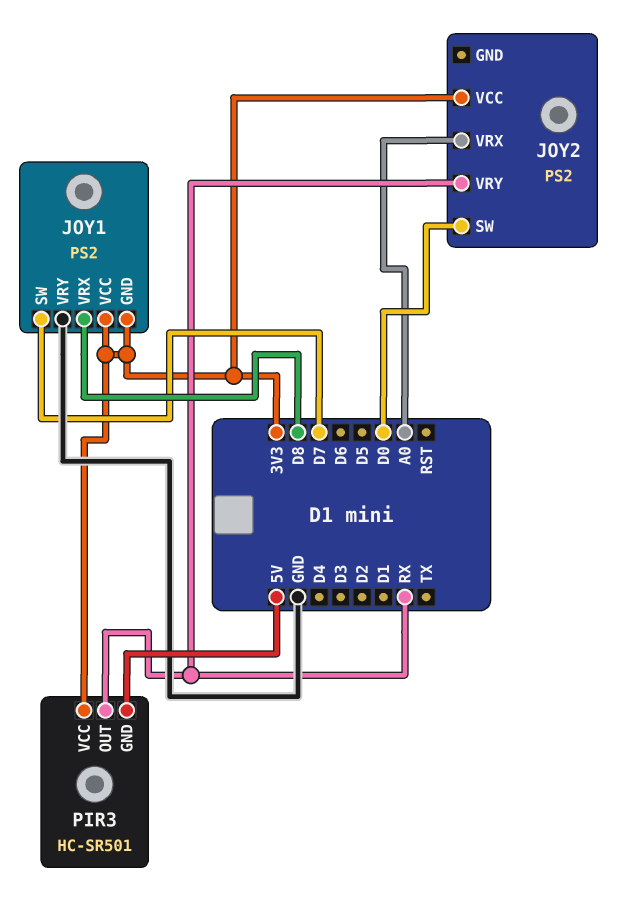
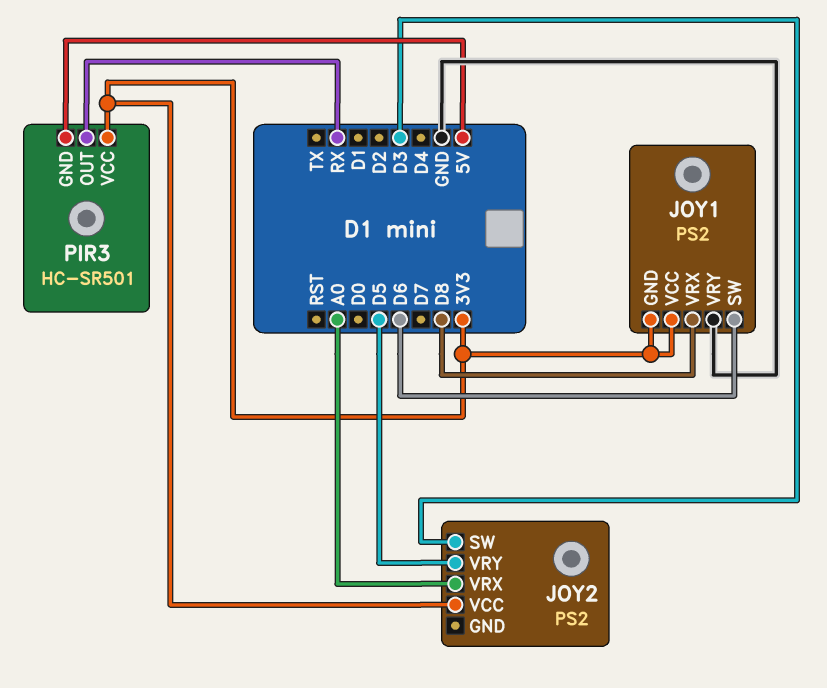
JOY1 pin SW: D7 -> D6
JOY2 pin SW: D0 -> D3
JOY2 pin VRY: RX -> D5

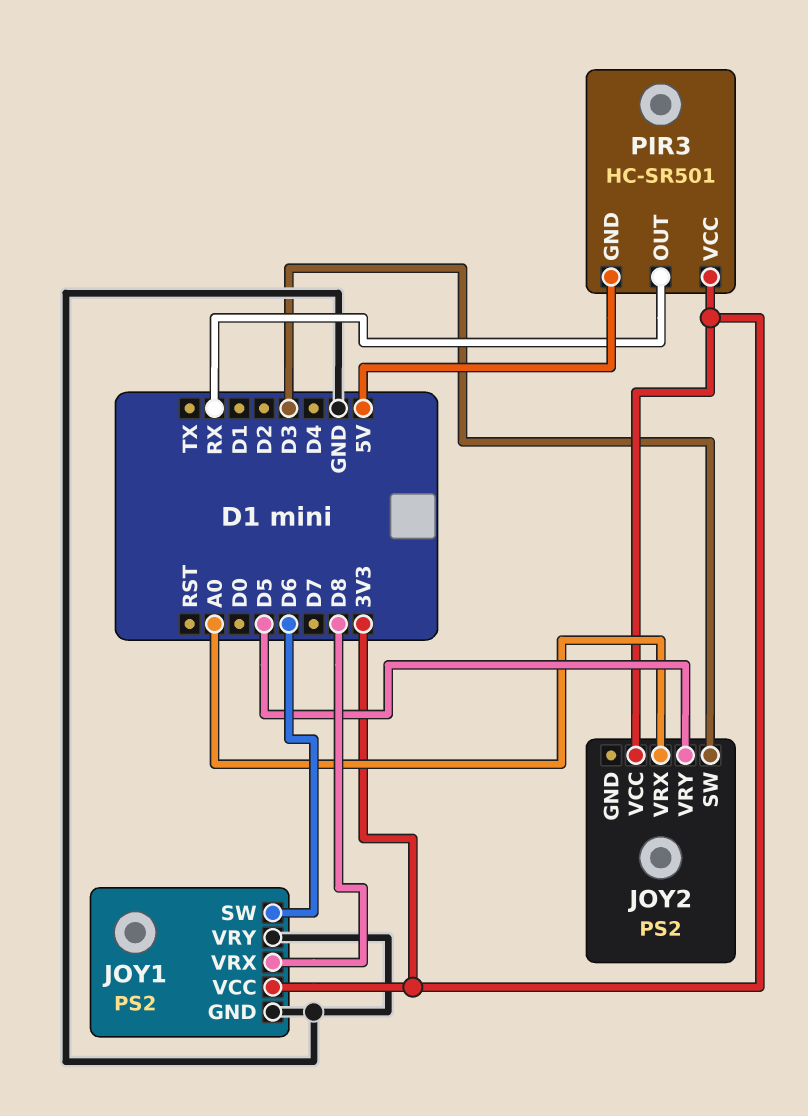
JOY1 pin GND: 3V3 -> GND

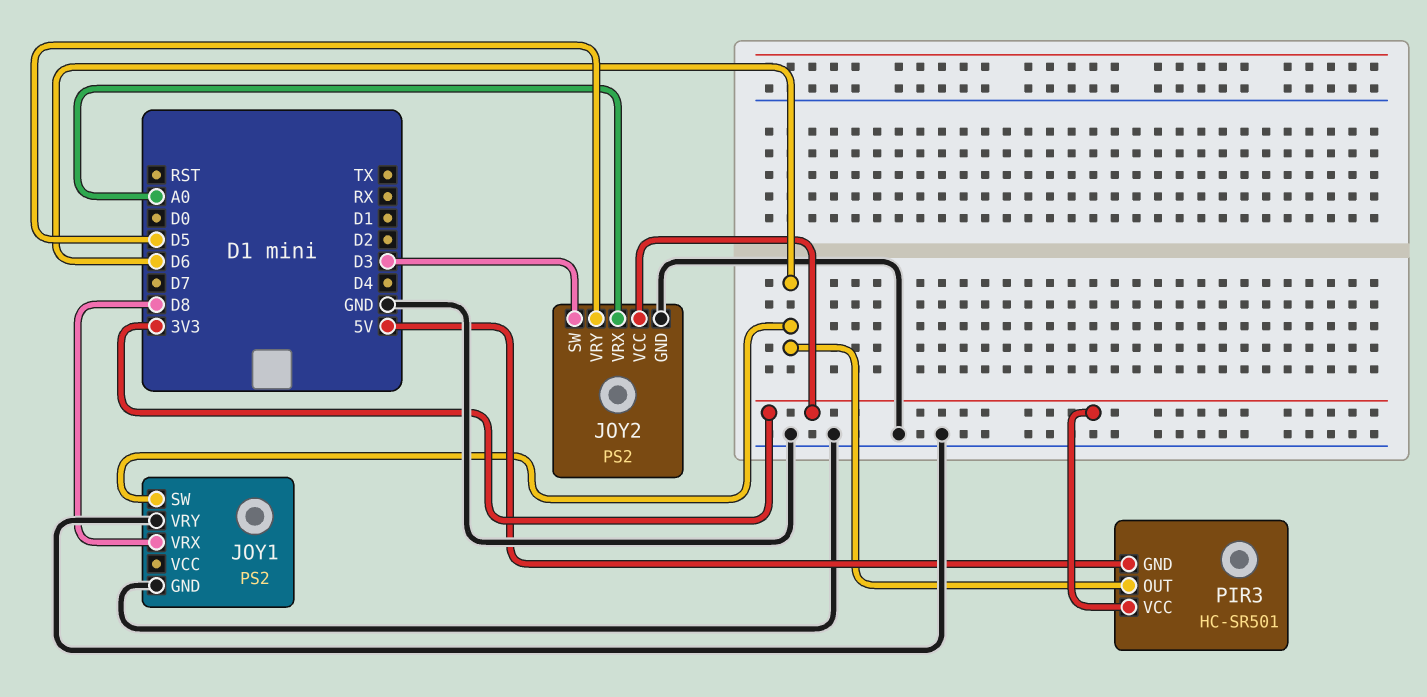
JOY1 pin VCC: 3V3 -> none
JOY2 pin GND: none -> GND
PIR3 pin OUT: RX -> D6

